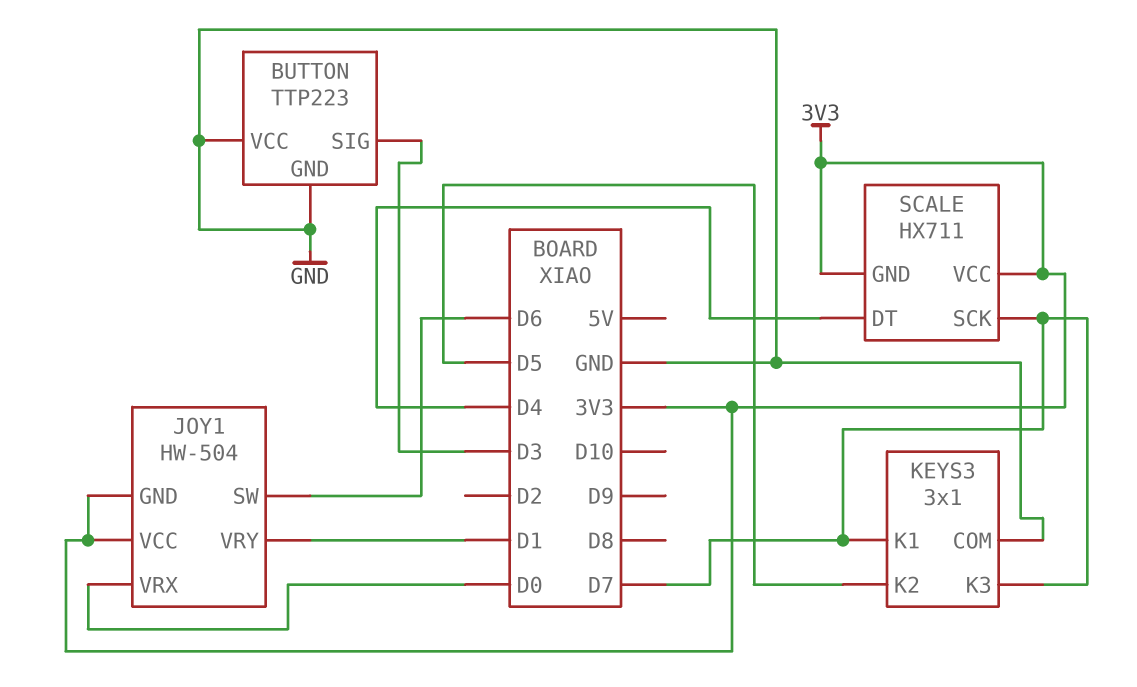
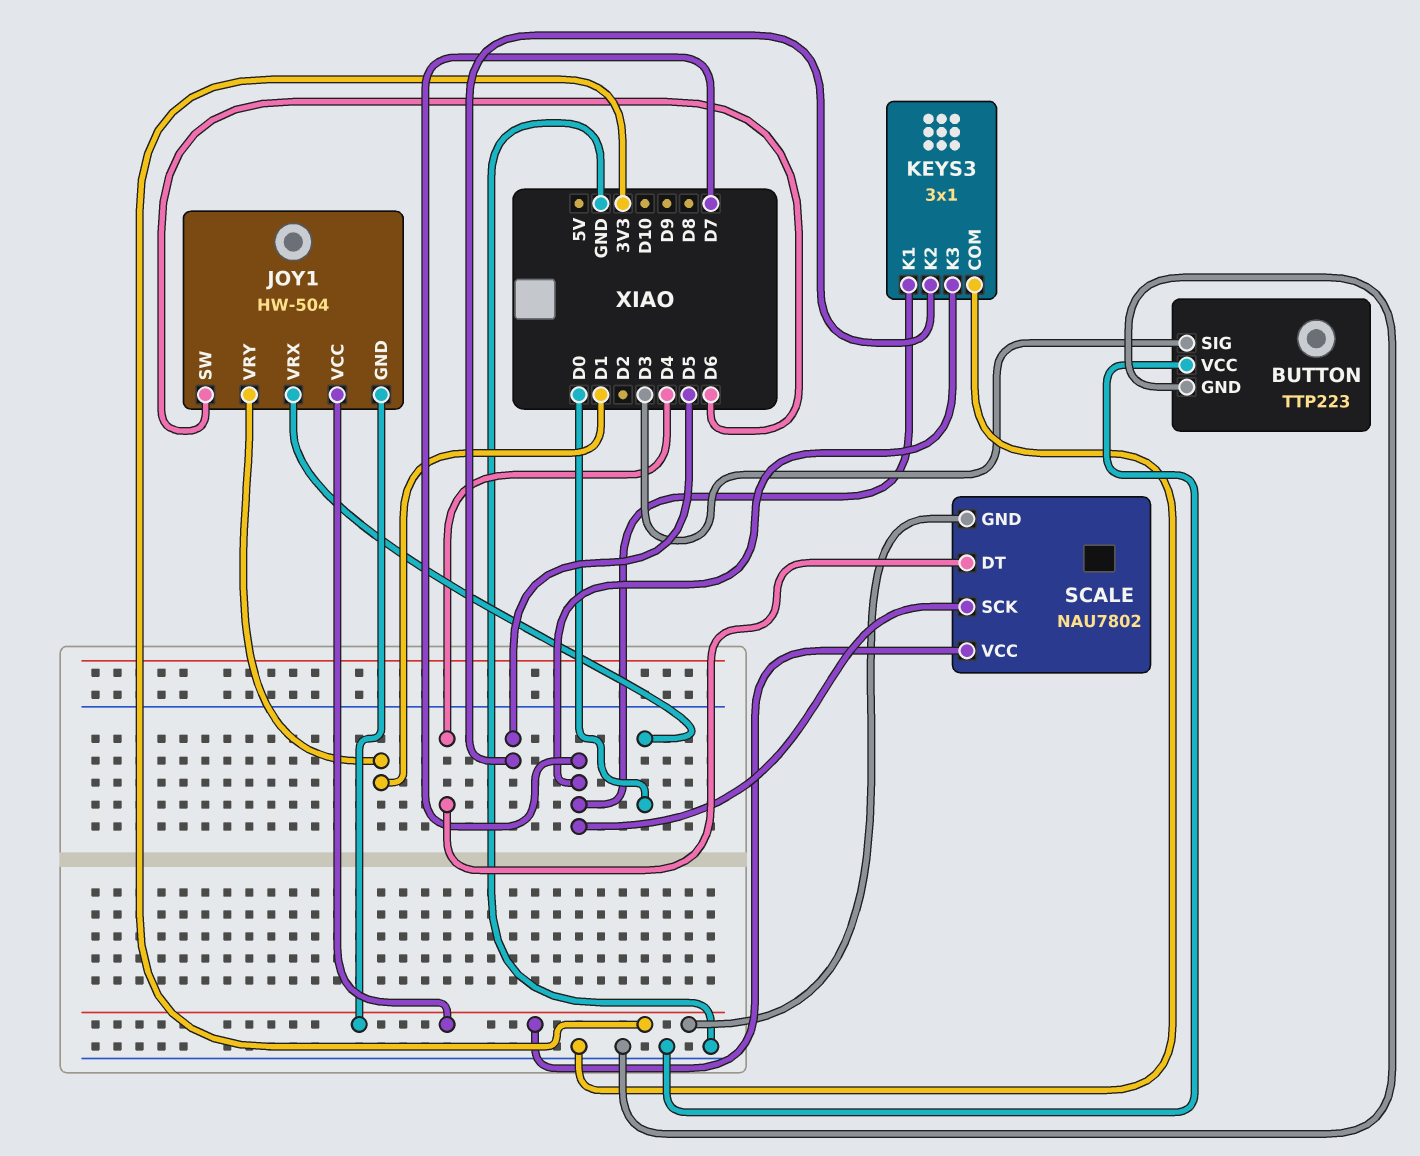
SCALE: HX711 -> NAU7802

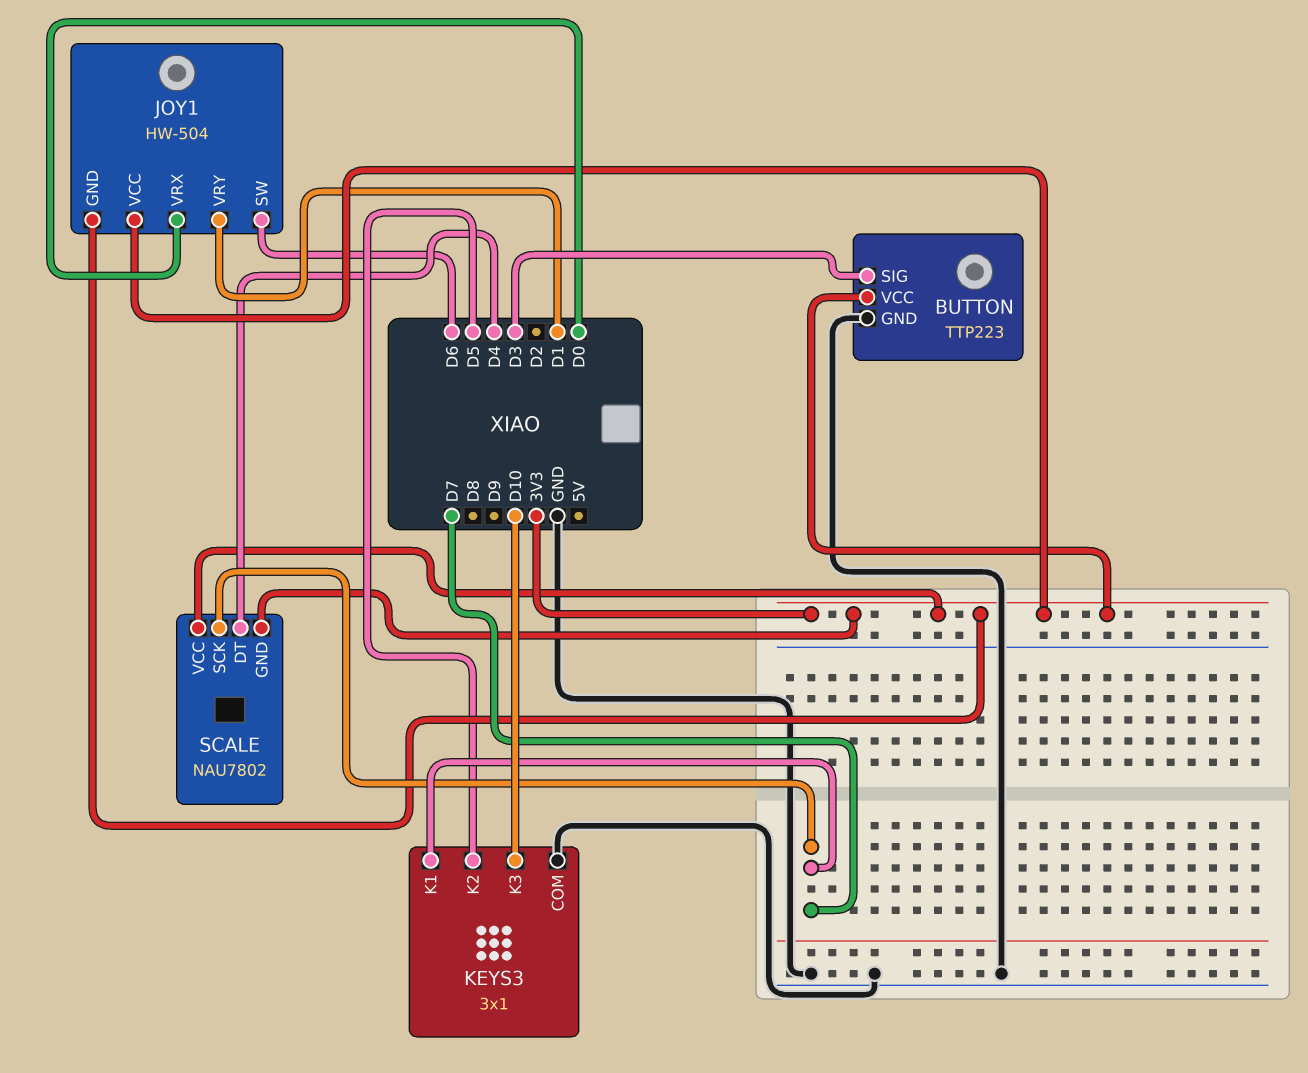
BUTTON pin VCC: GND -> 3V3
KEYS3 pin K3: D7 -> D10

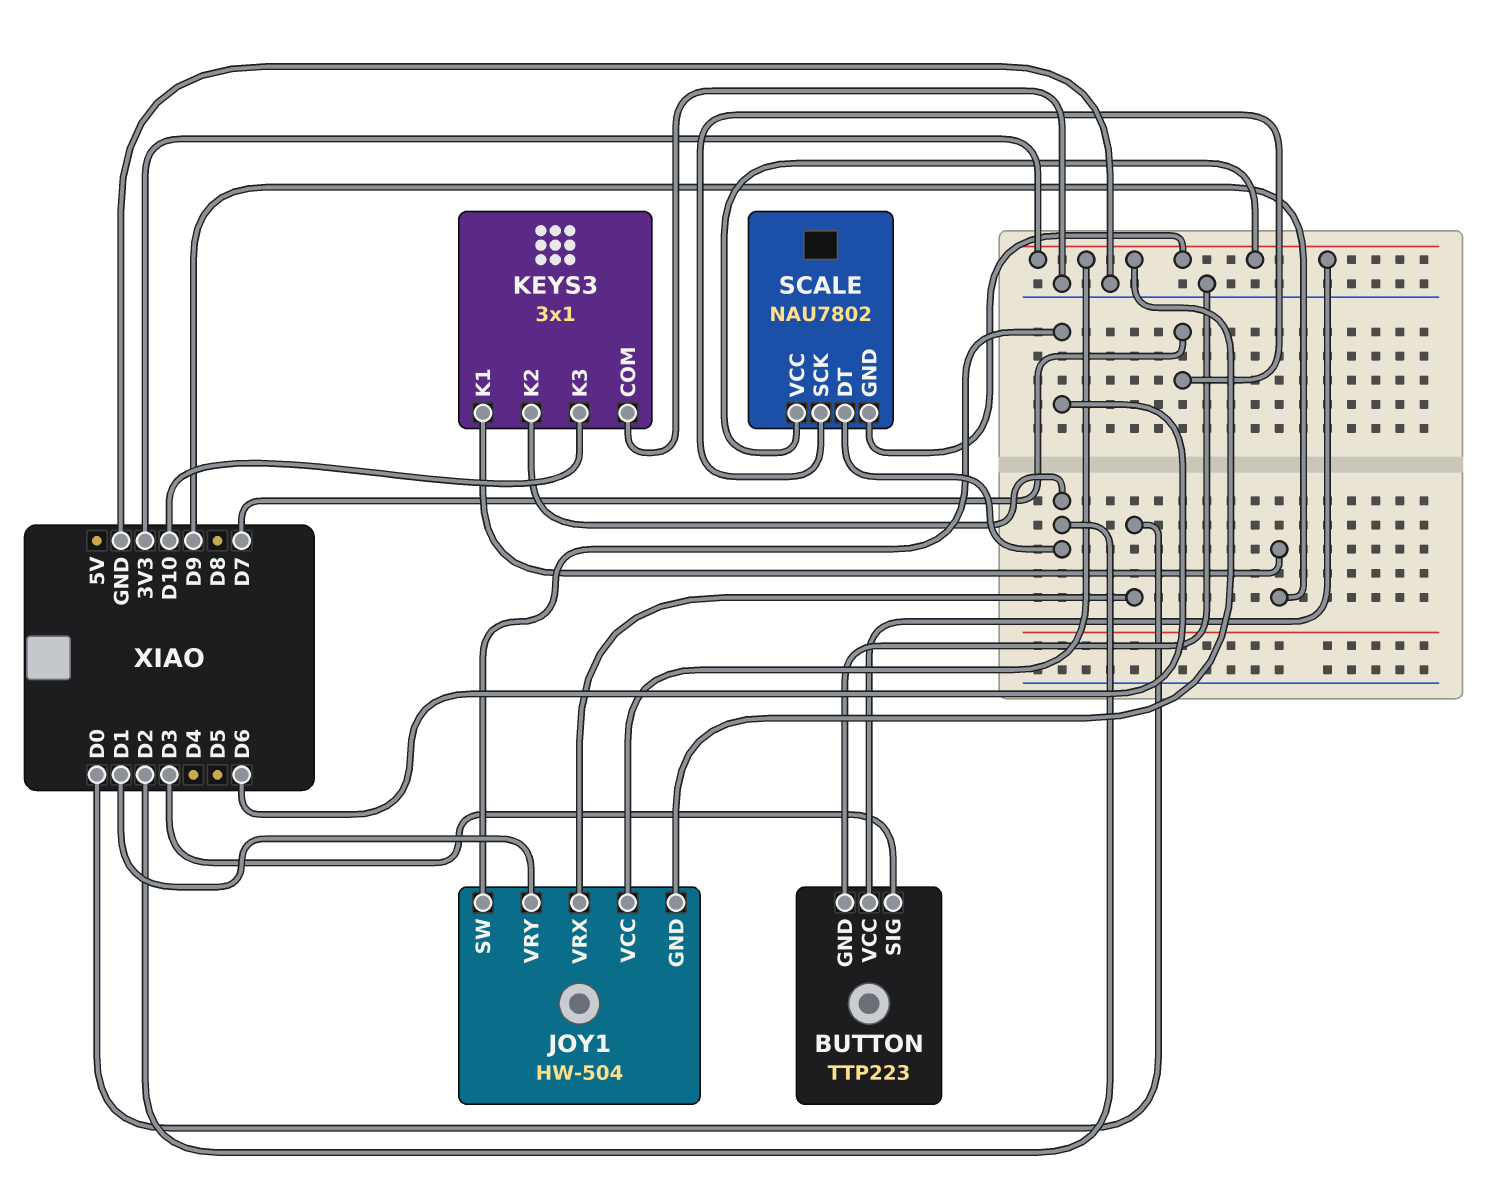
KEYS3 pin K1: D7 -> D9
KEYS3 pin K2: D5 -> D2
SCALE pin DT: D4 -> D2

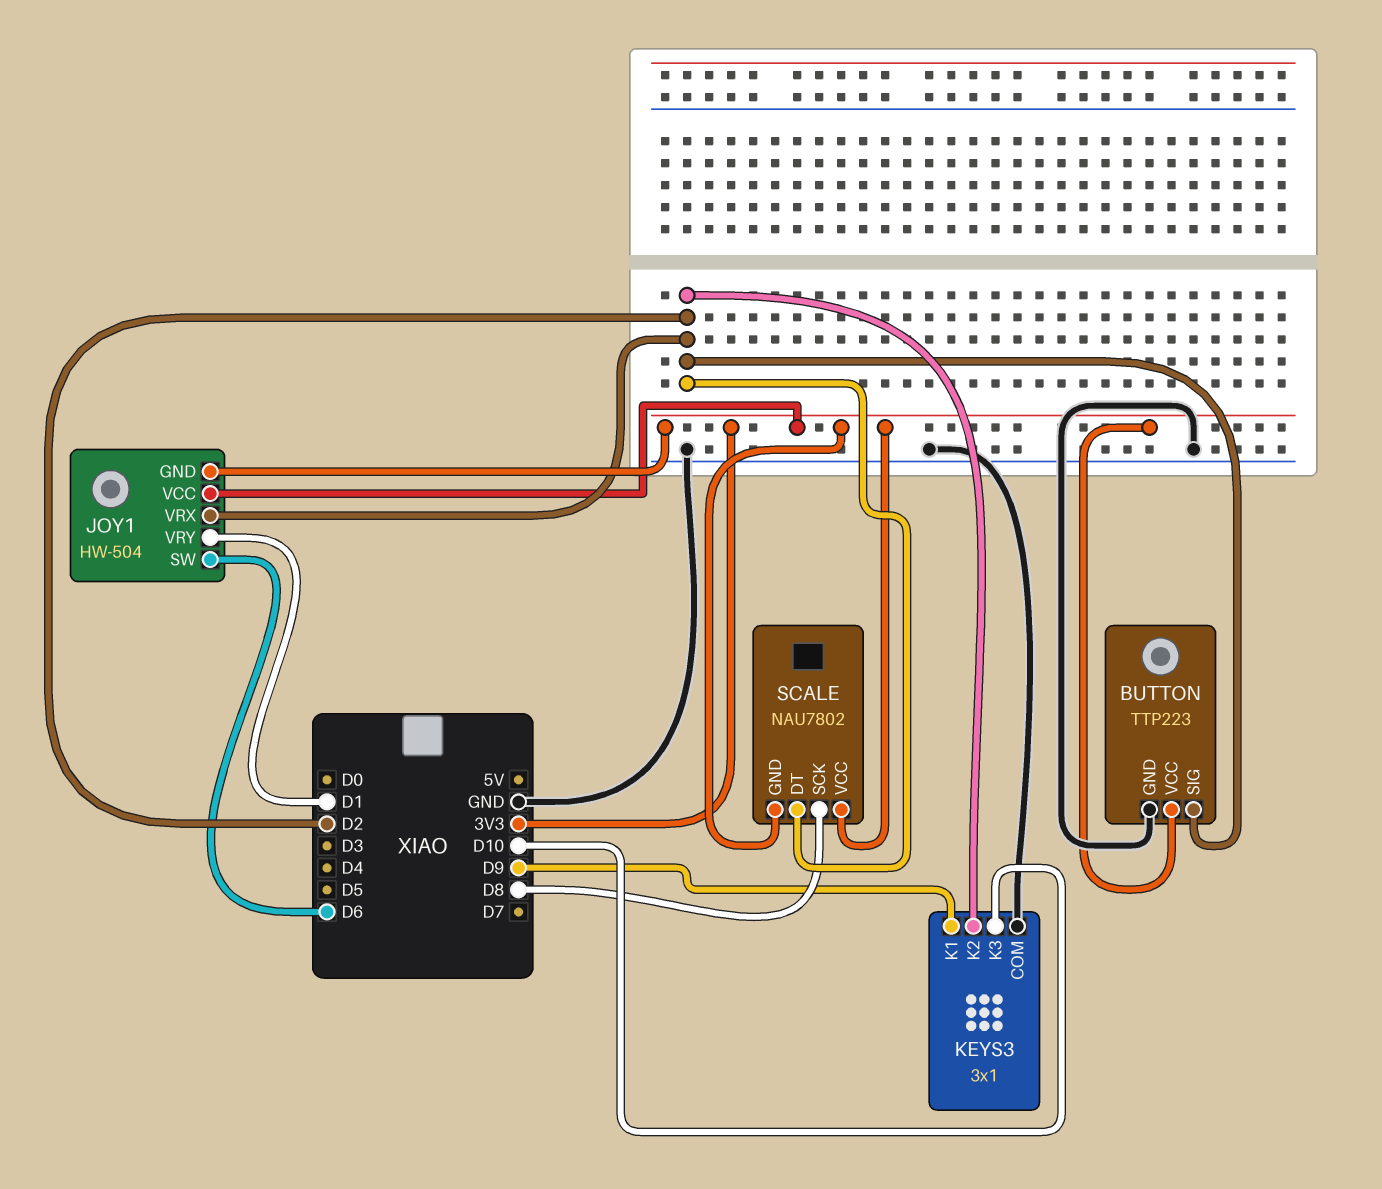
BUTTON pin SIG: D3 -> D2
JOY1 pin VRX: D0 -> D2
SCALE pin SCK: D7 -> D8

